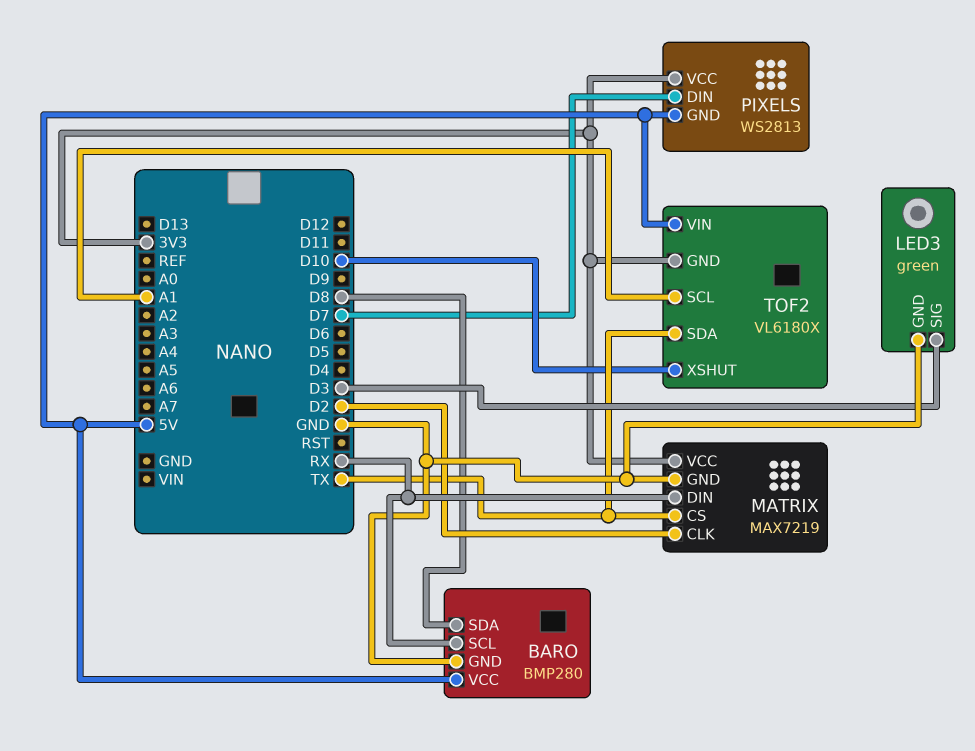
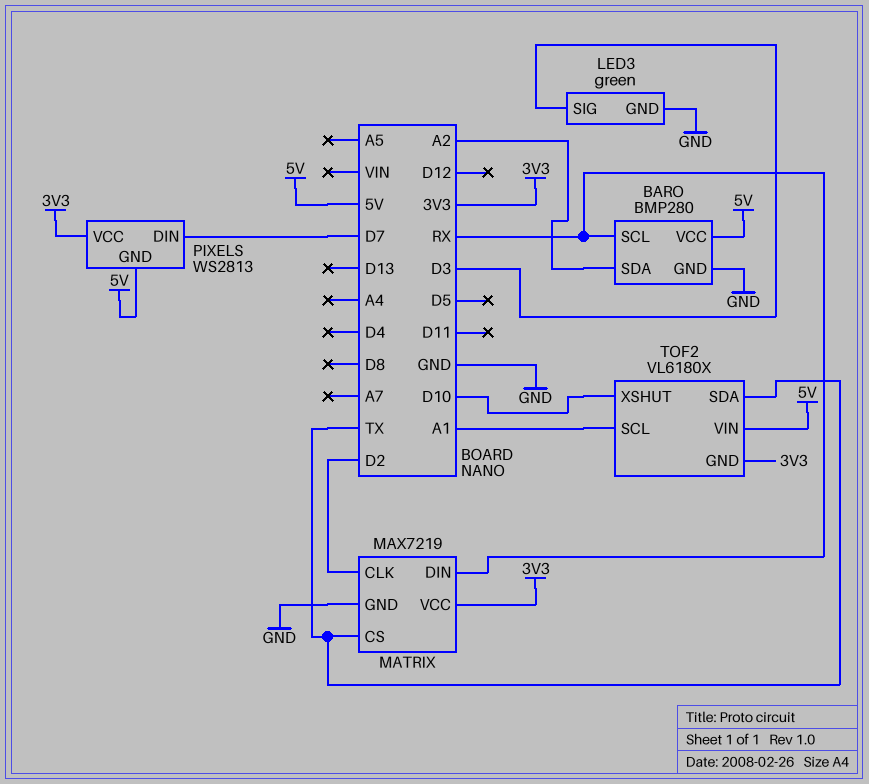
BARO pin SDA: D8 -> A2

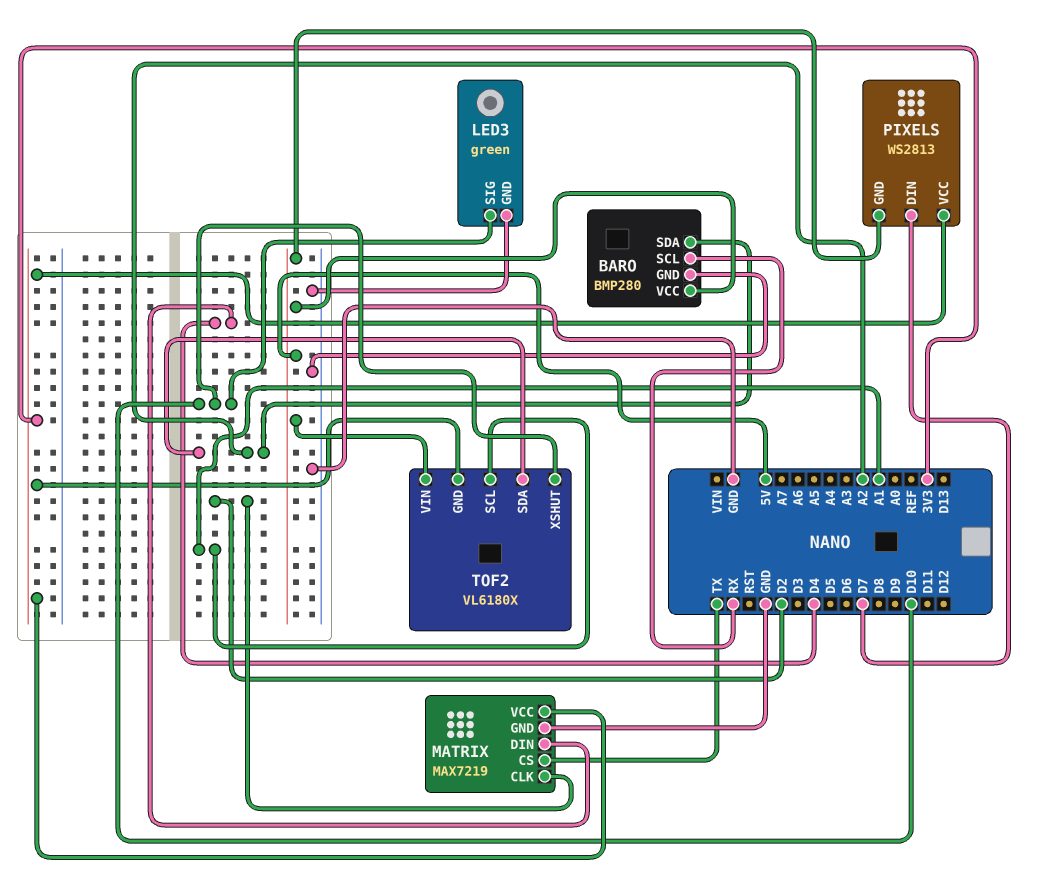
LED3 pin SIG: D3 -> D10
MATRIX pin DIN: RX -> D4
TOF2 pin SDA: TX -> A2

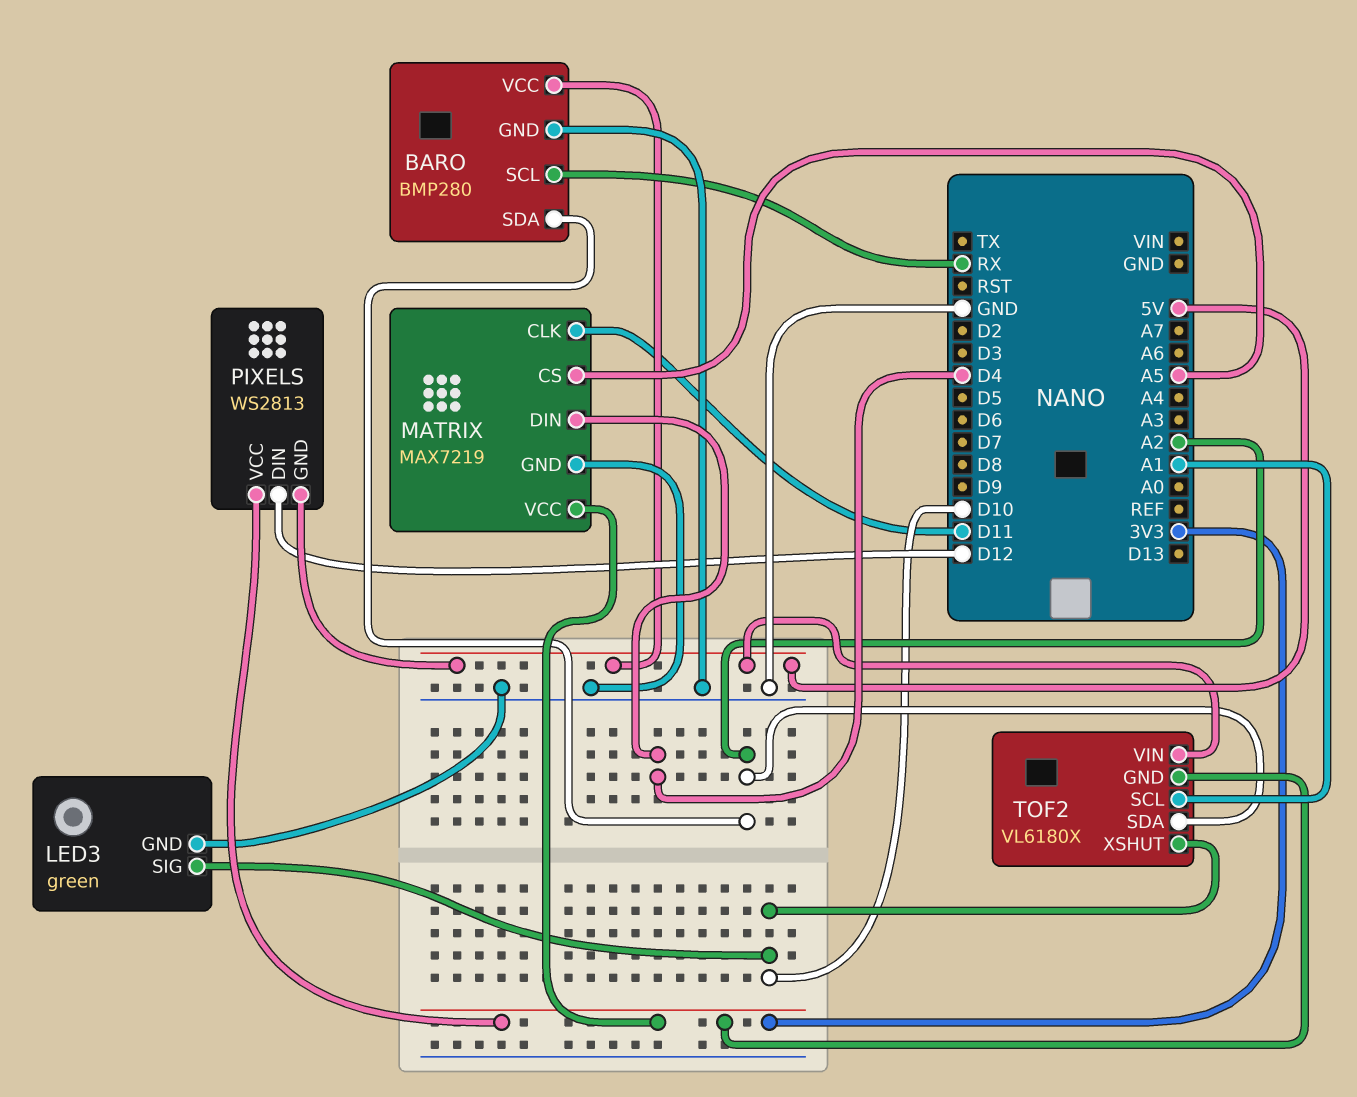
MATRIX pin CLK: D2 -> D11
MATRIX pin CS: TX -> A5
PIXELS pin DIN: D7 -> D12

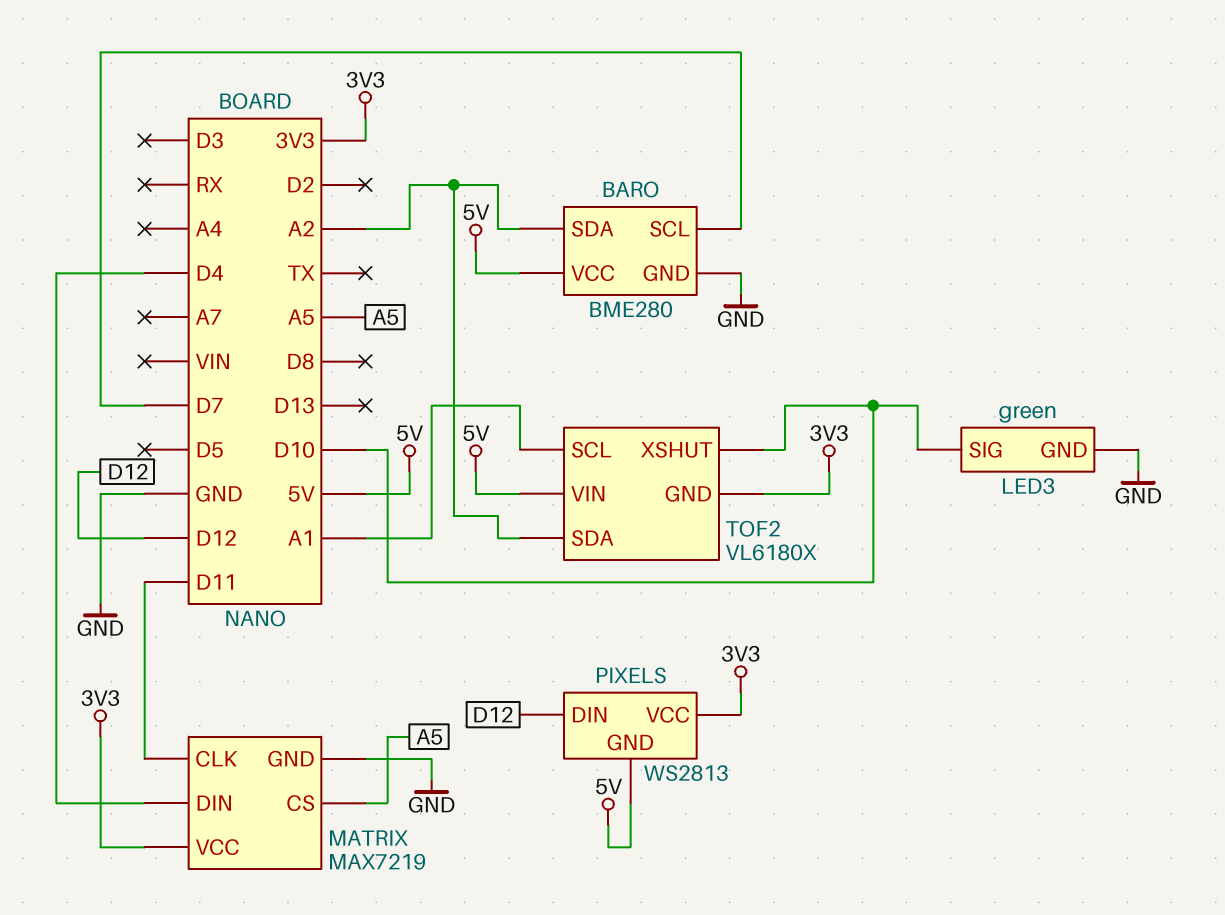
BARO: BMP280 -> BME280
BARO pin SCL: RX -> D7

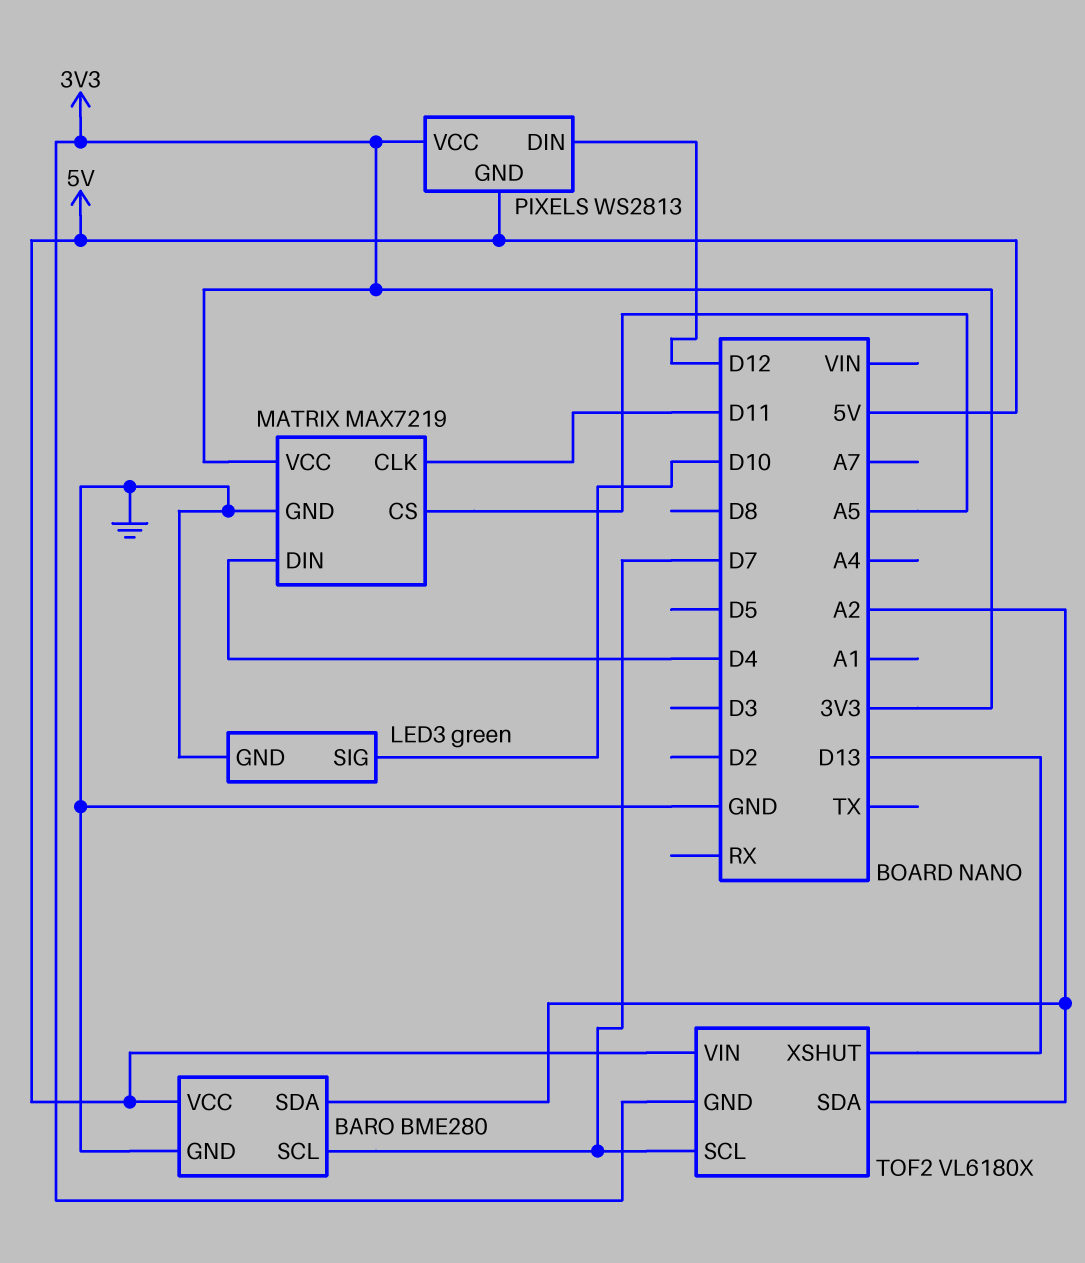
TOF2 pin SCL: A1 -> D7
TOF2 pin XSHUT: D10 -> D13

